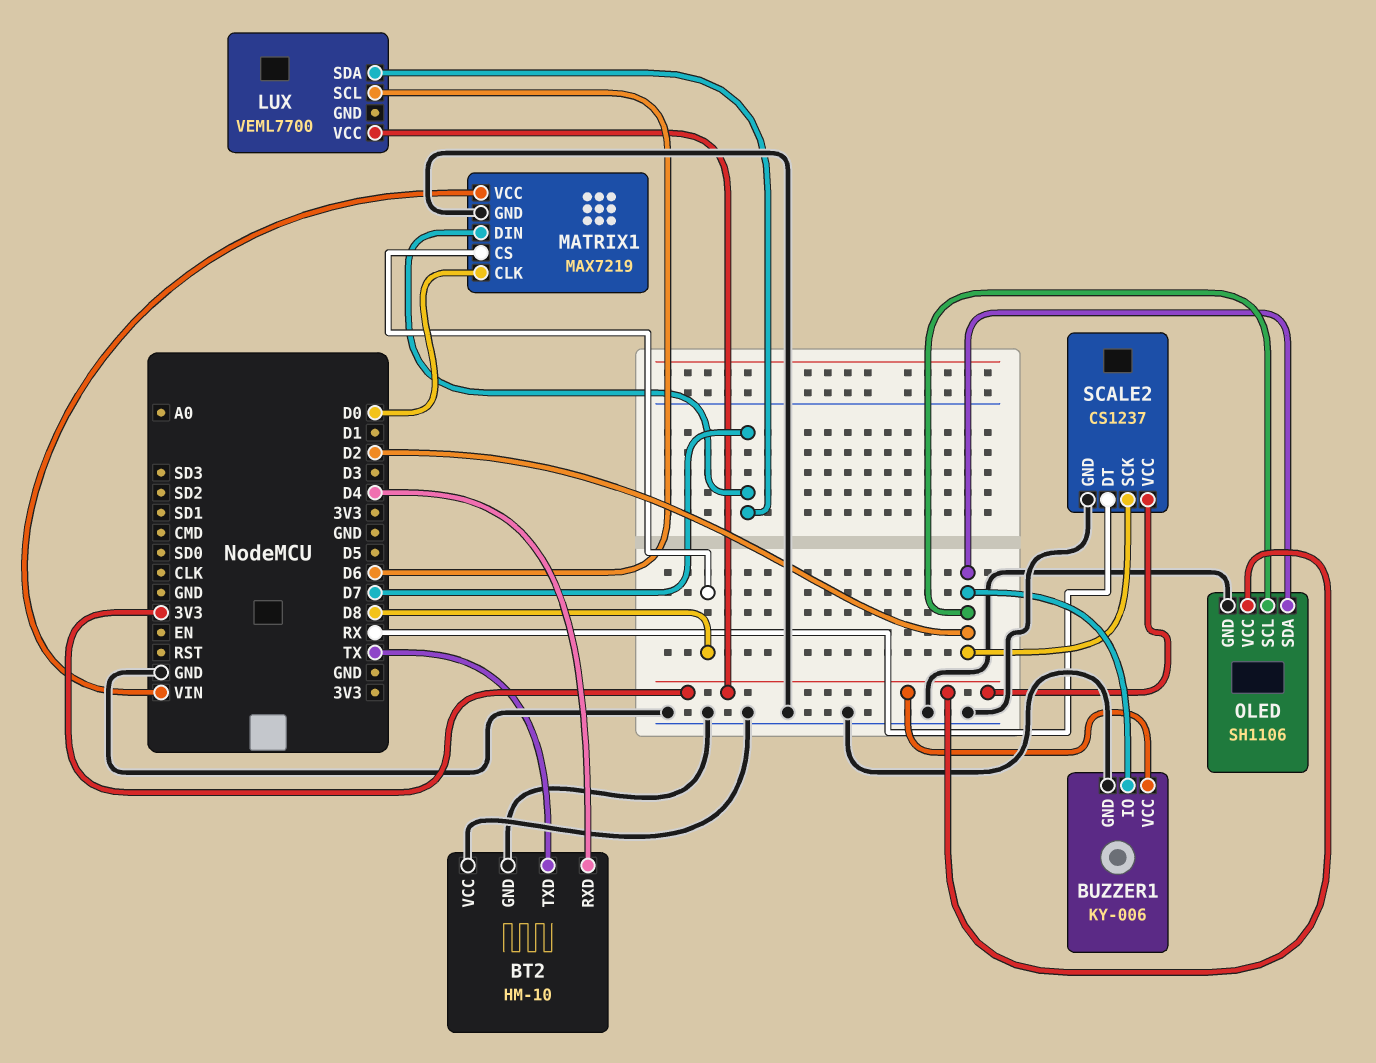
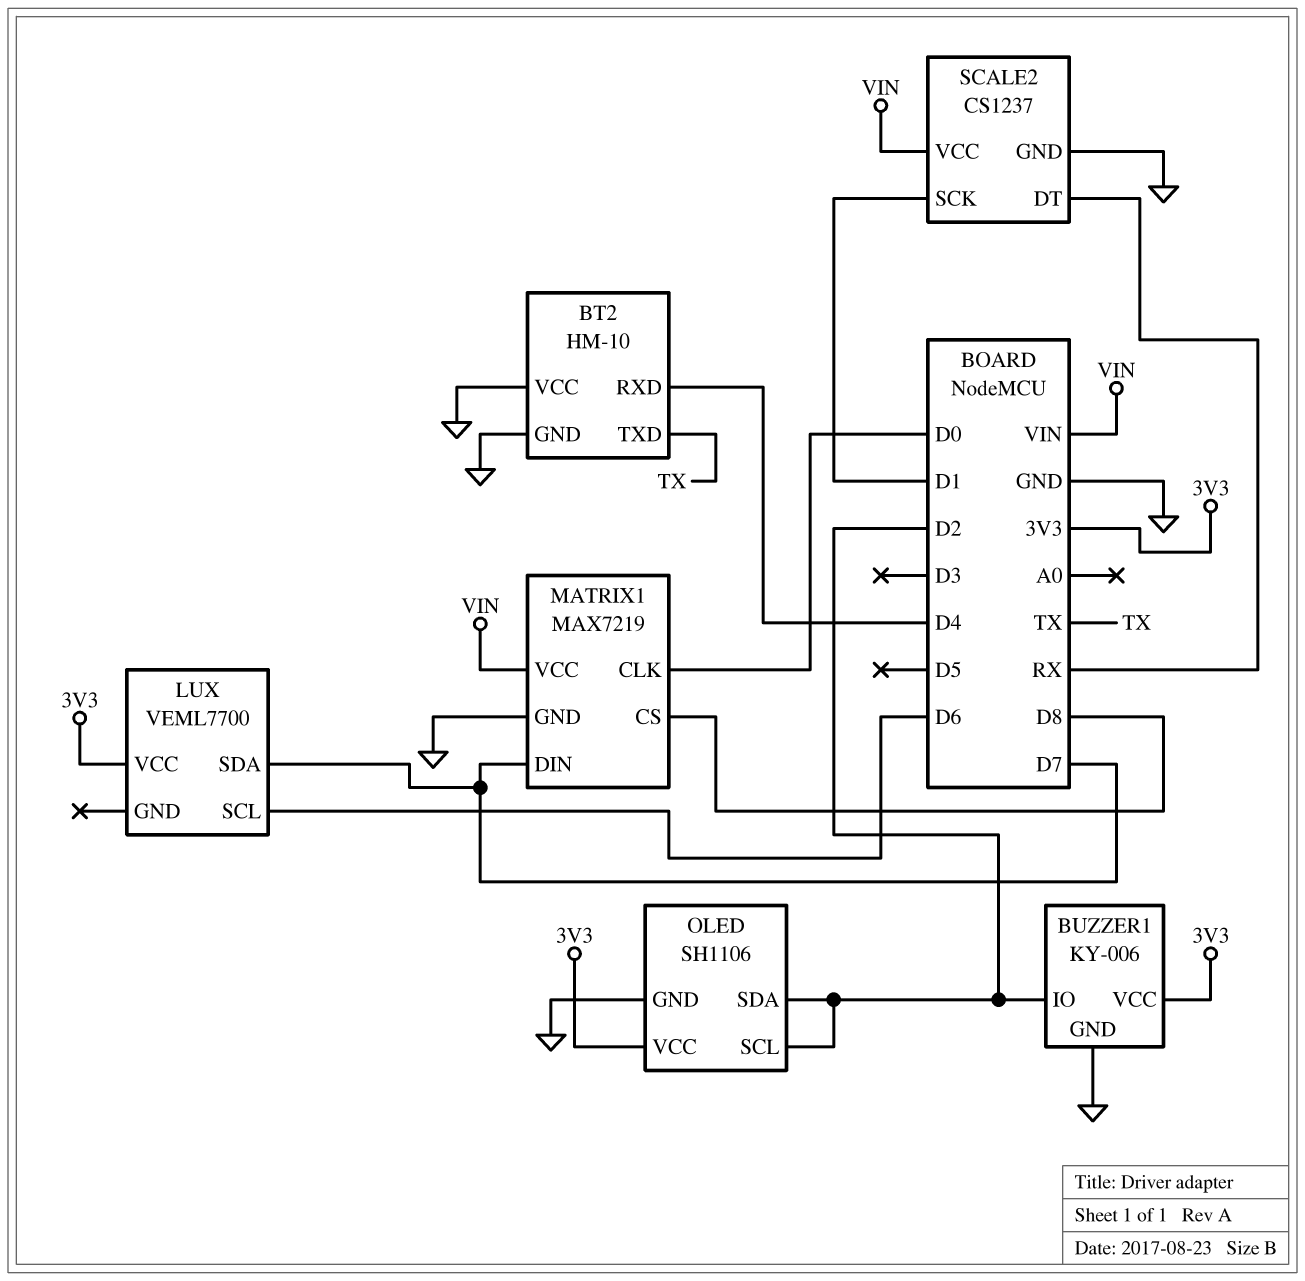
SCALE2 pin SCK: D2 -> D1
SCALE2 pin VCC: 3V3 -> VIN

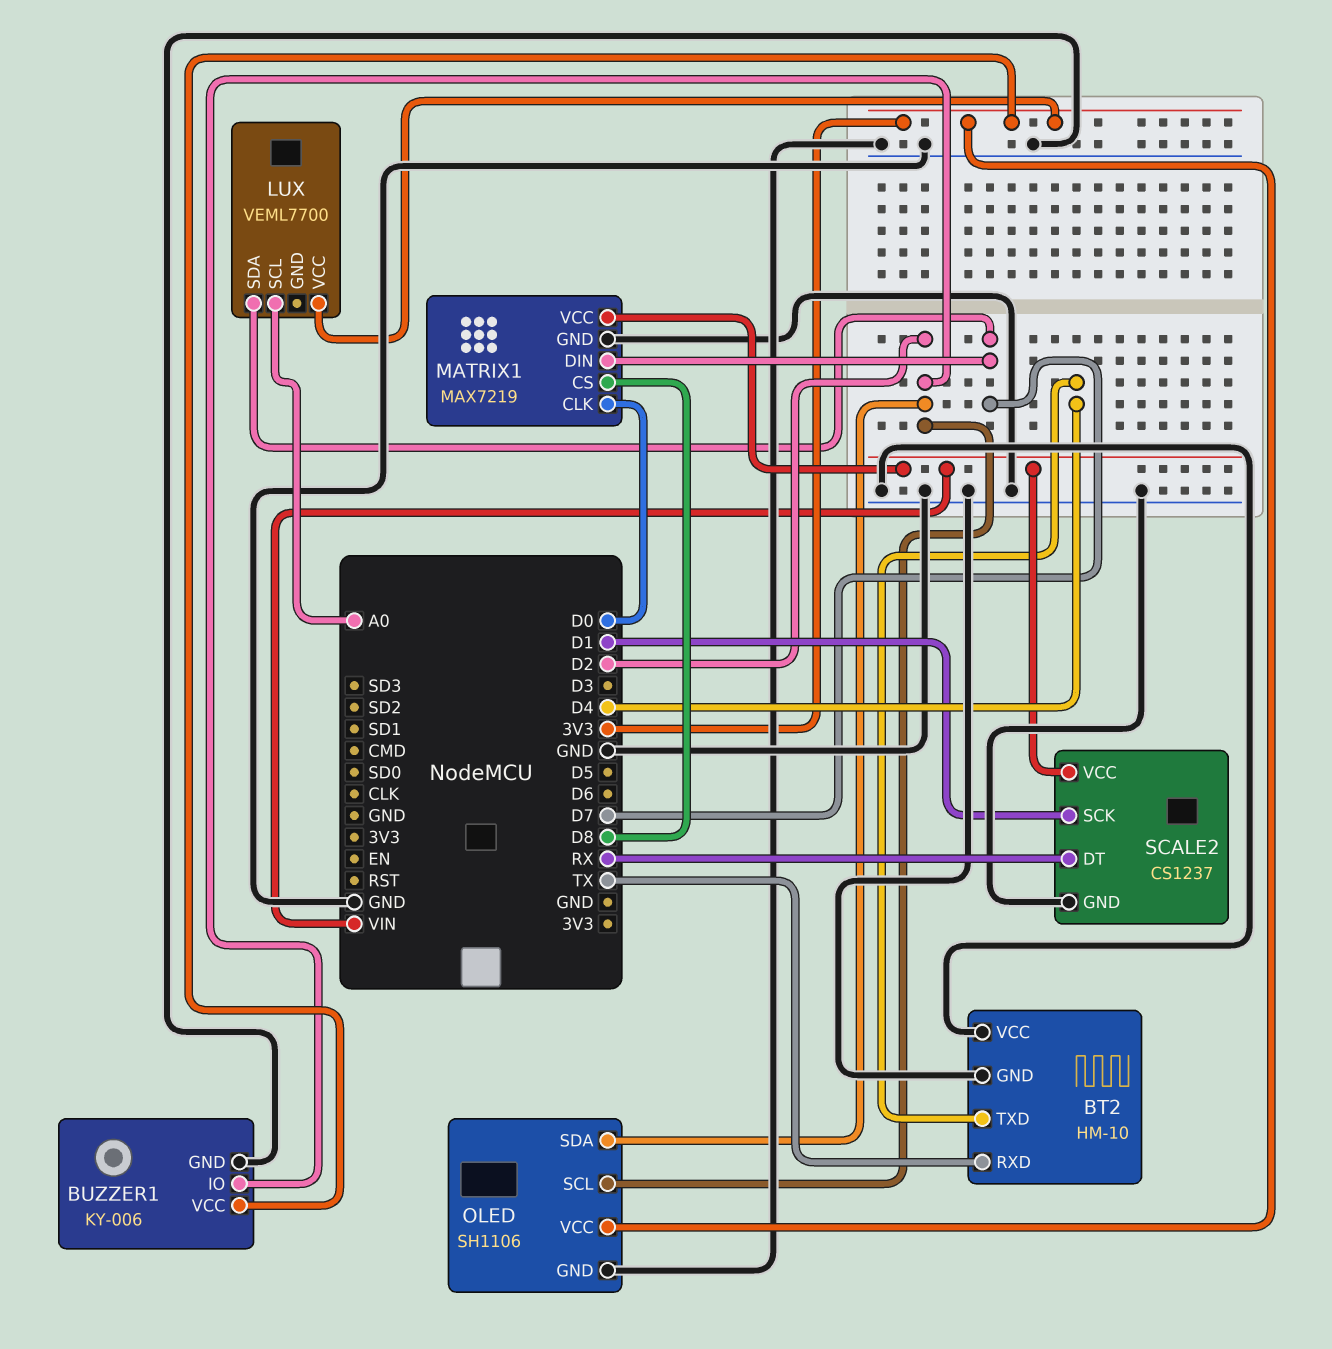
BT2 pin RXD: D4 -> TX
BT2 pin TXD: TX -> D4
LUX pin SCL: D6 -> A0

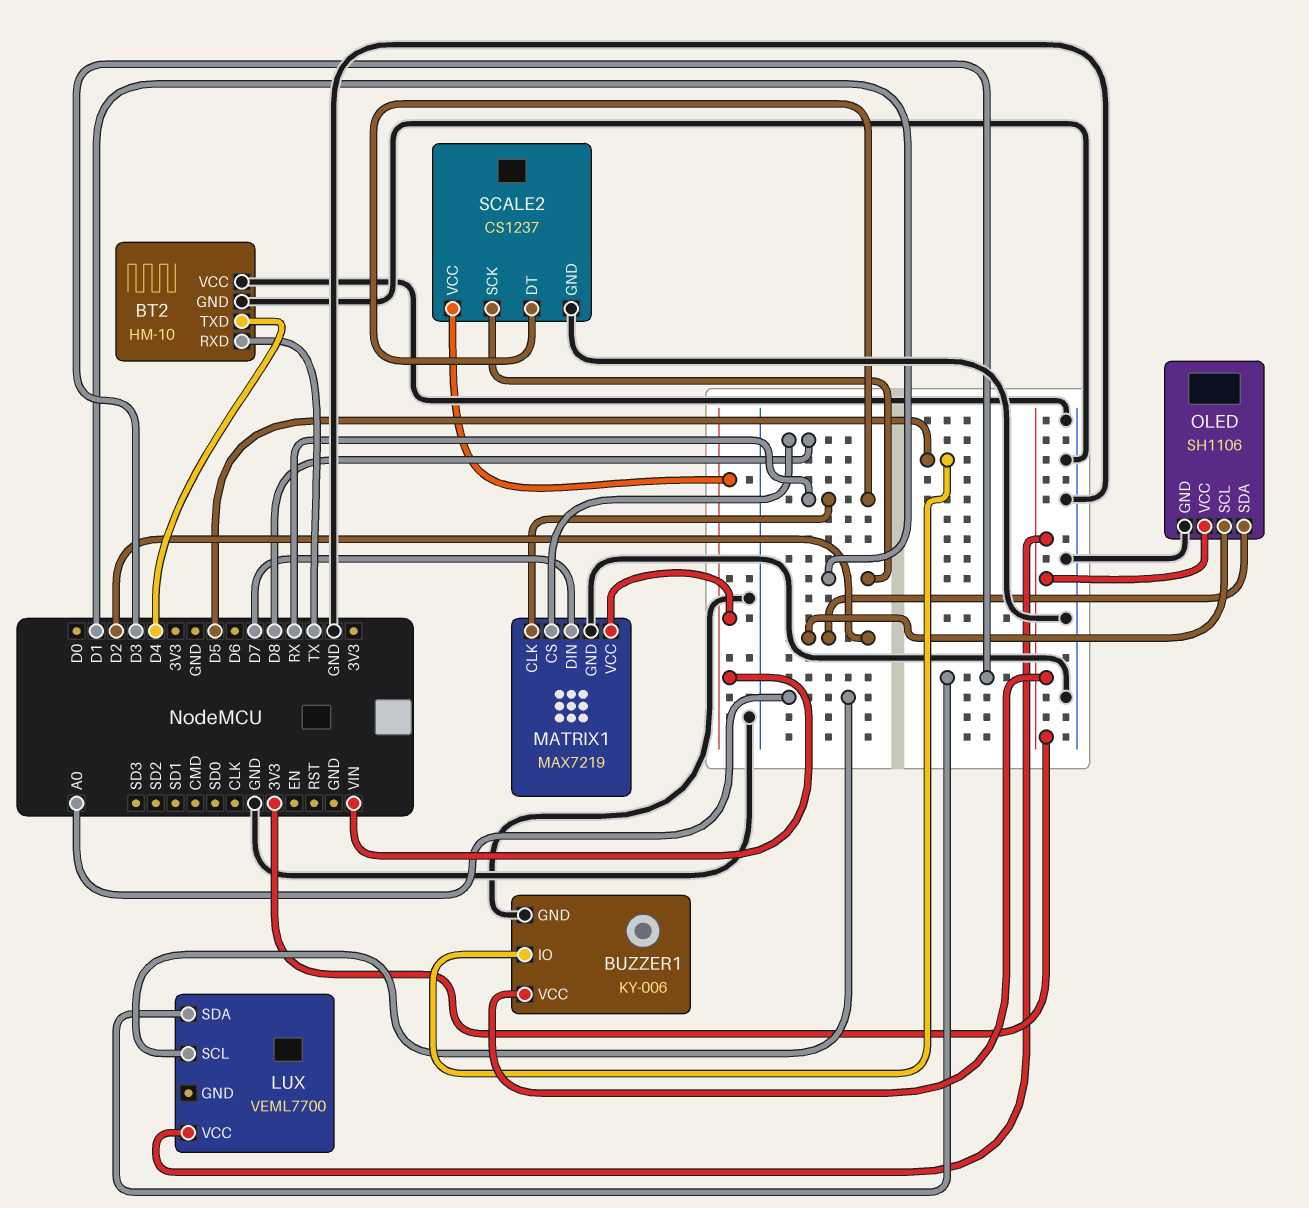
BUZZER1 pin IO: D2 -> D5
LUX pin SDA: D7 -> D3
MATRIX1 pin CLK: D0 -> RX

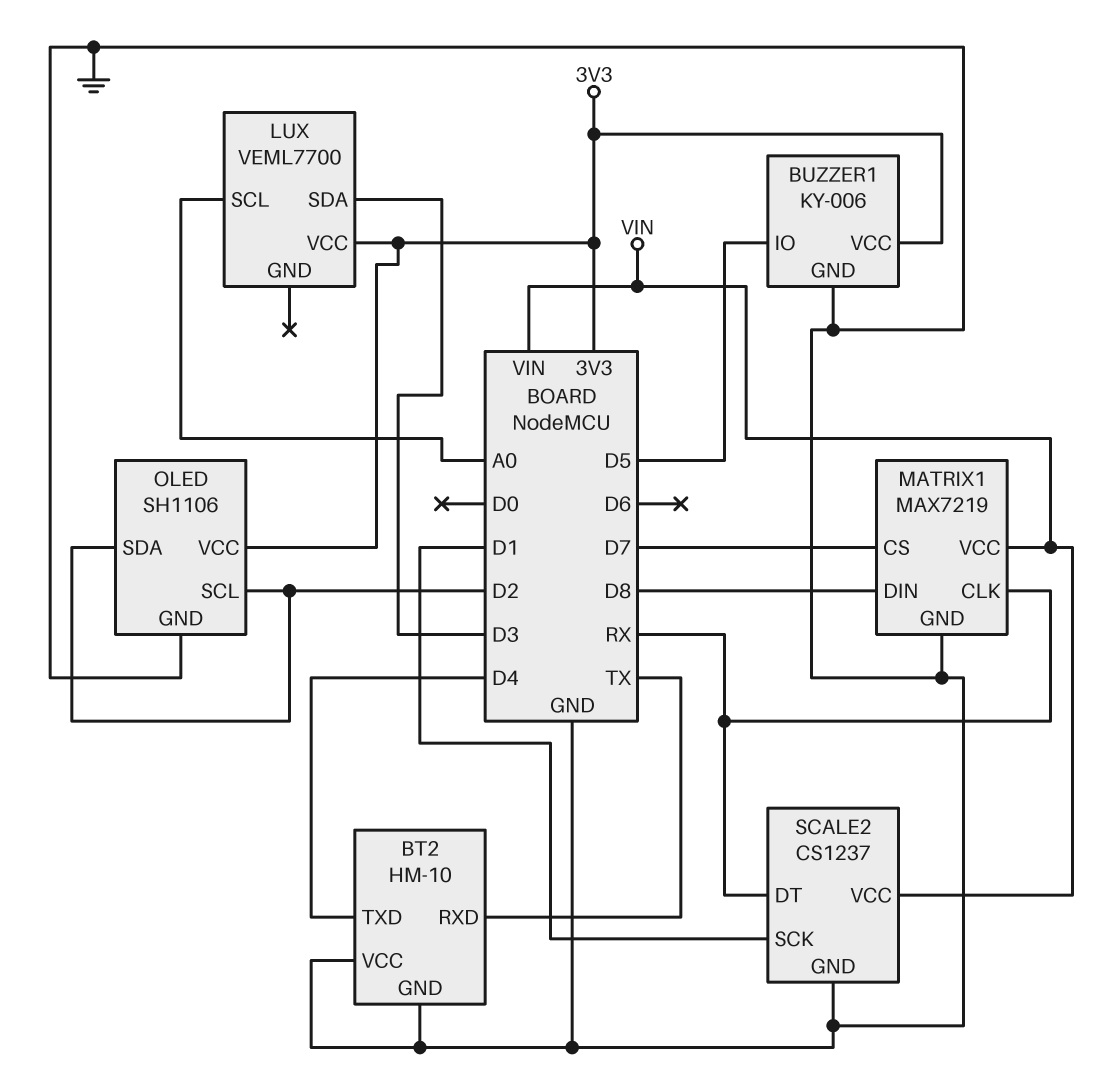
MATRIX1 pin CS: D8 -> D7
MATRIX1 pin DIN: D7 -> D8

